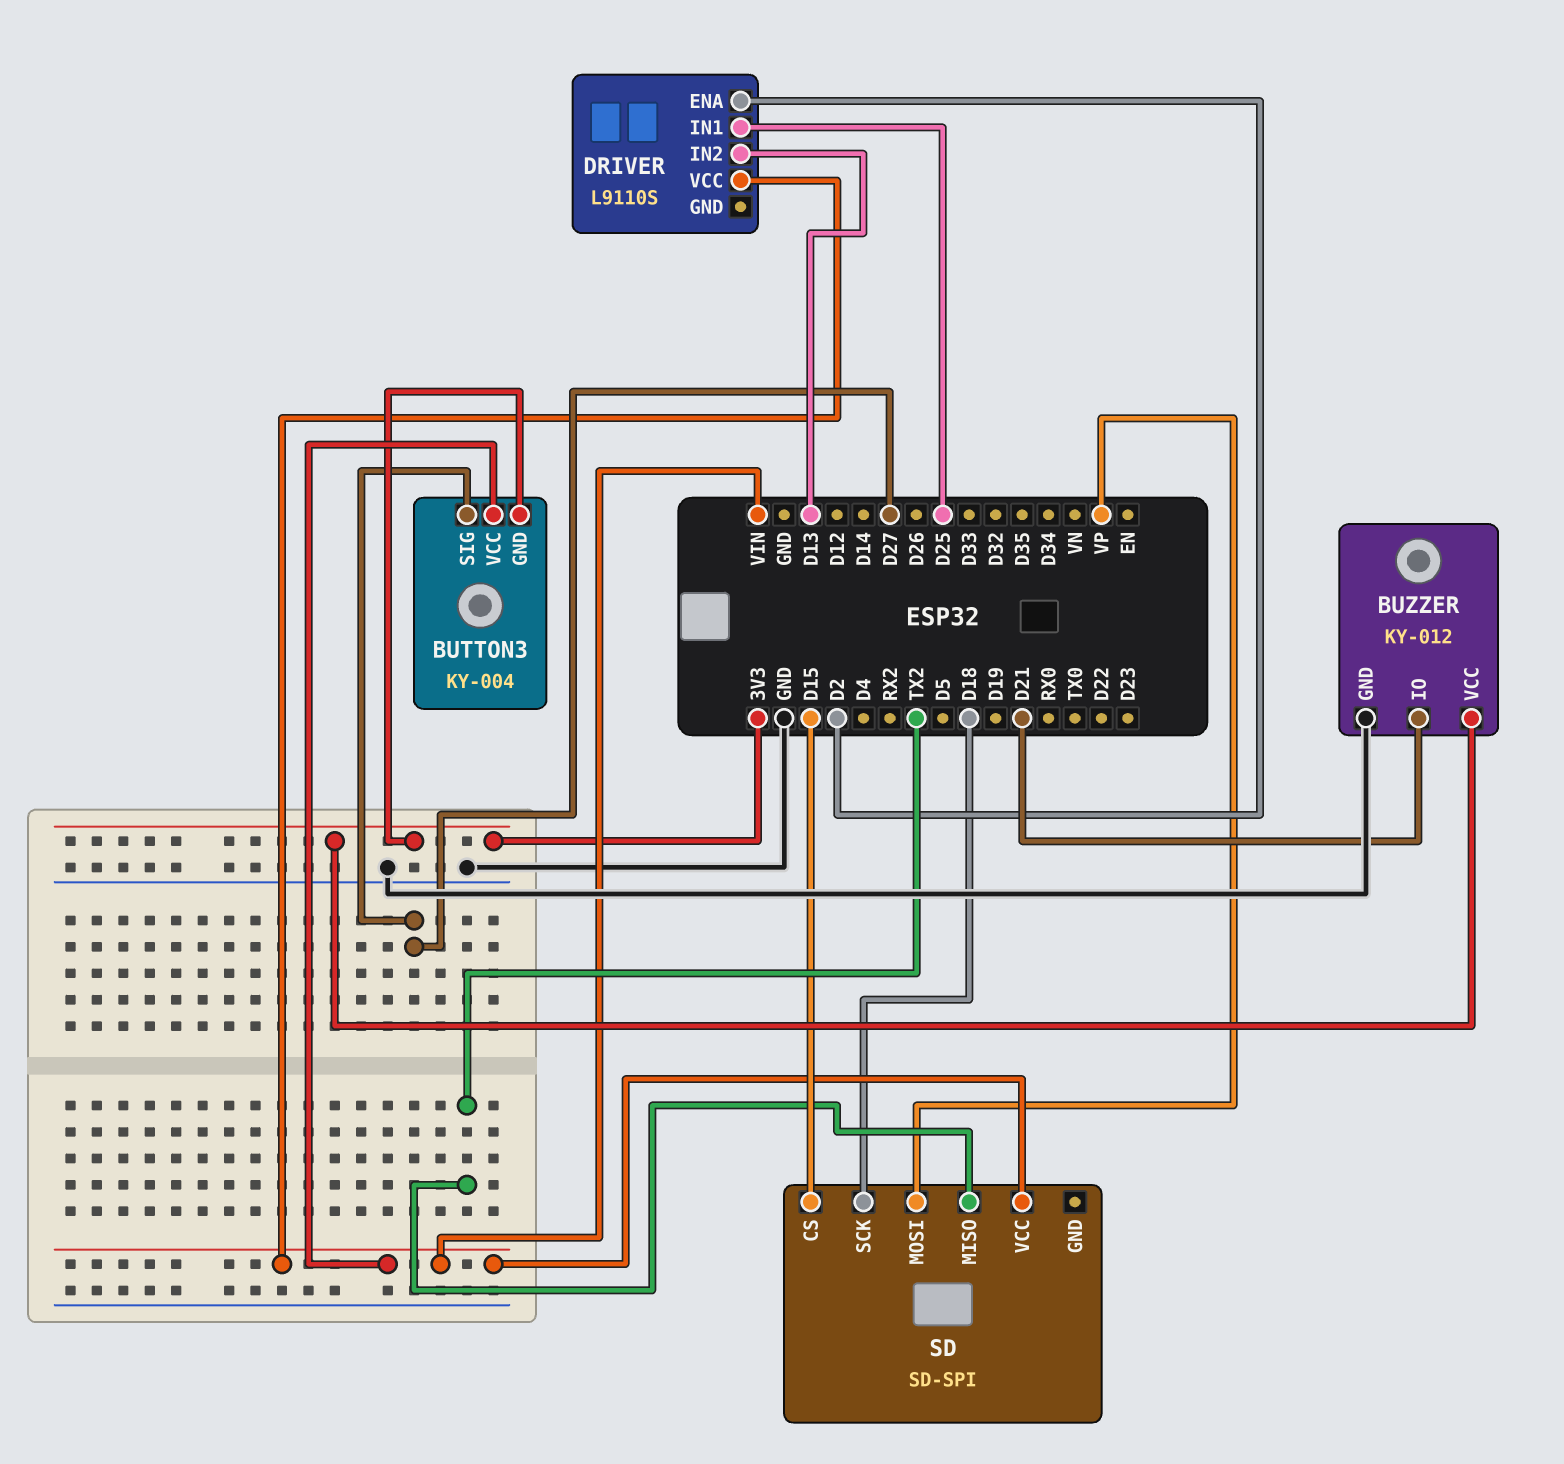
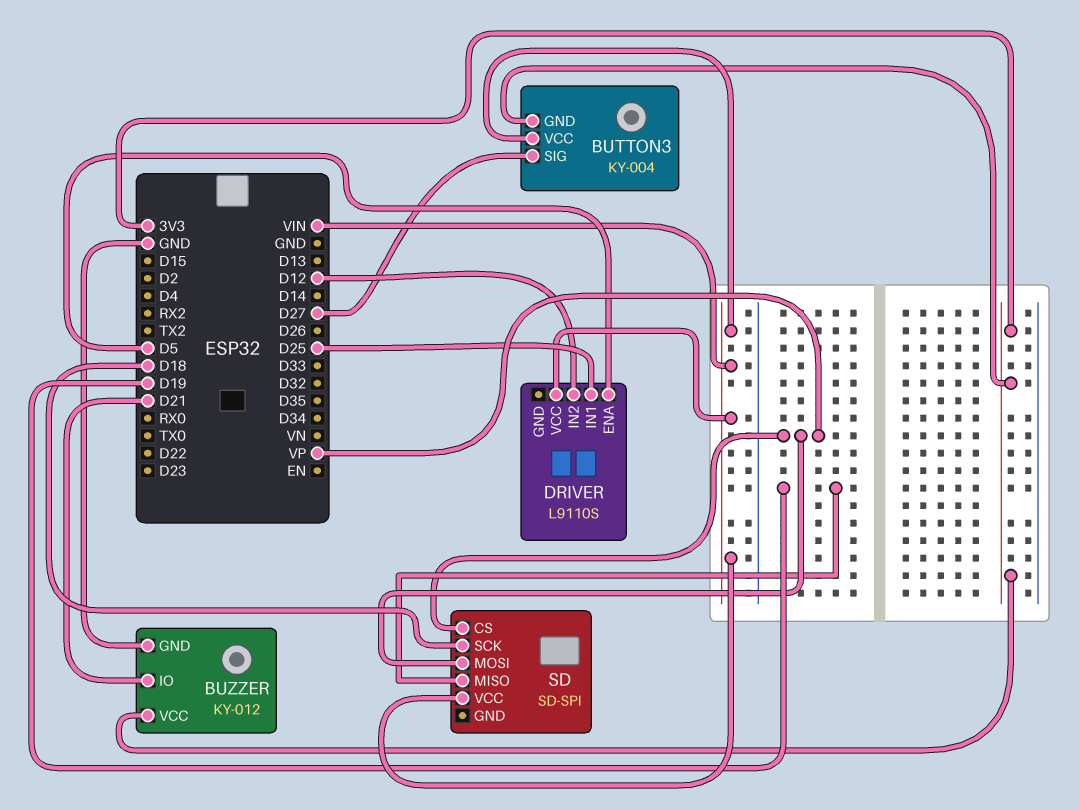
DRIVER pin ENA: D2 -> D5
DRIVER pin IN2: D13 -> D12
SD pin CS: D15 -> VP
SD pin MISO: TX2 -> D19

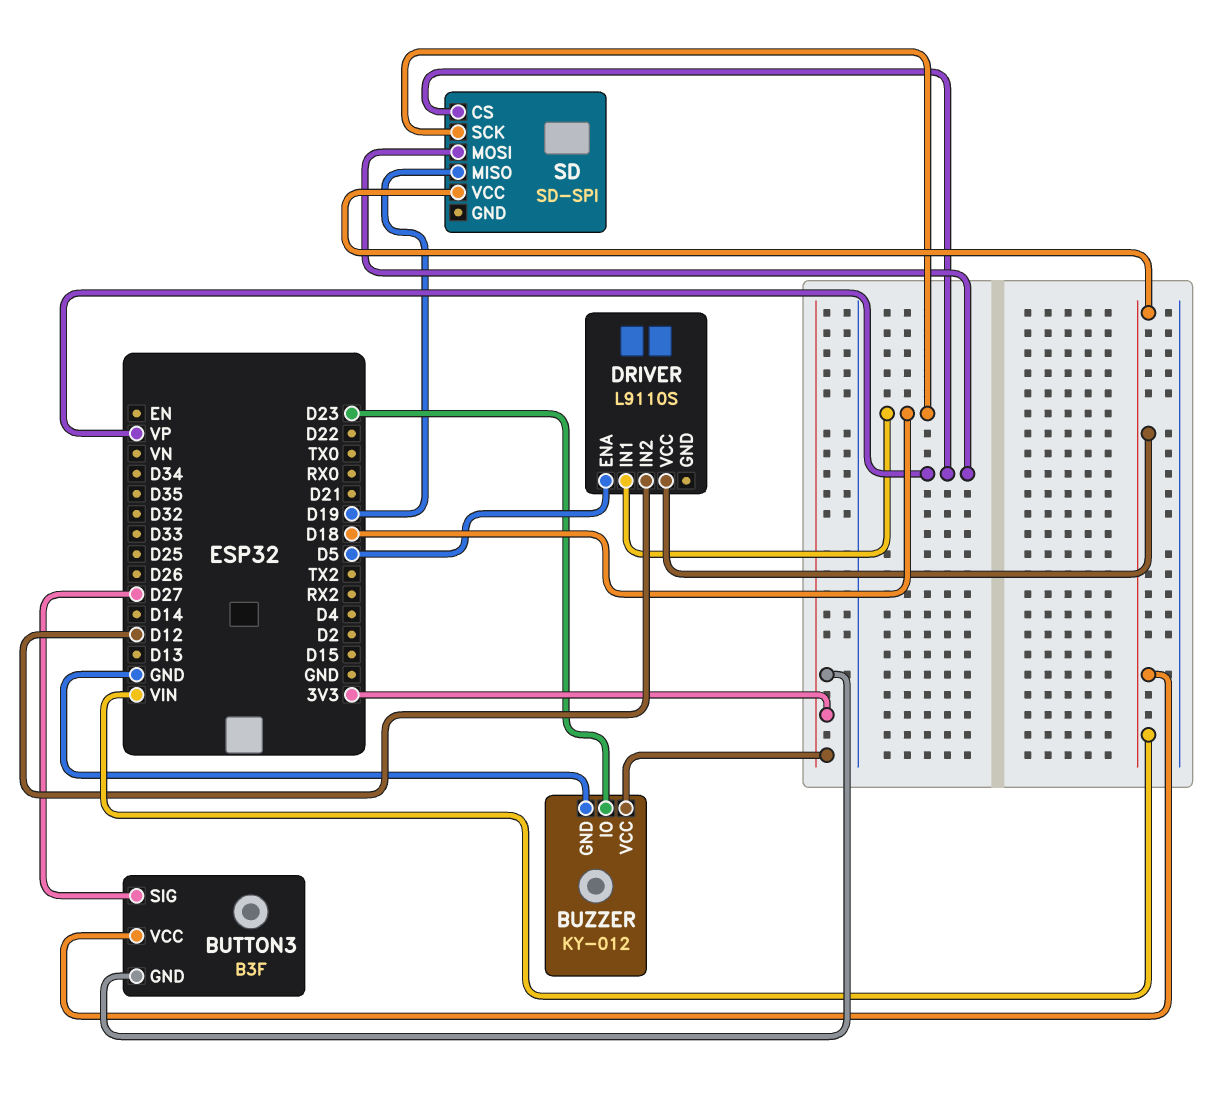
BUTTON3: KY-004 -> B3F
BUZZER pin IO: D21 -> D23
DRIVER pin IN1: D25 -> D18

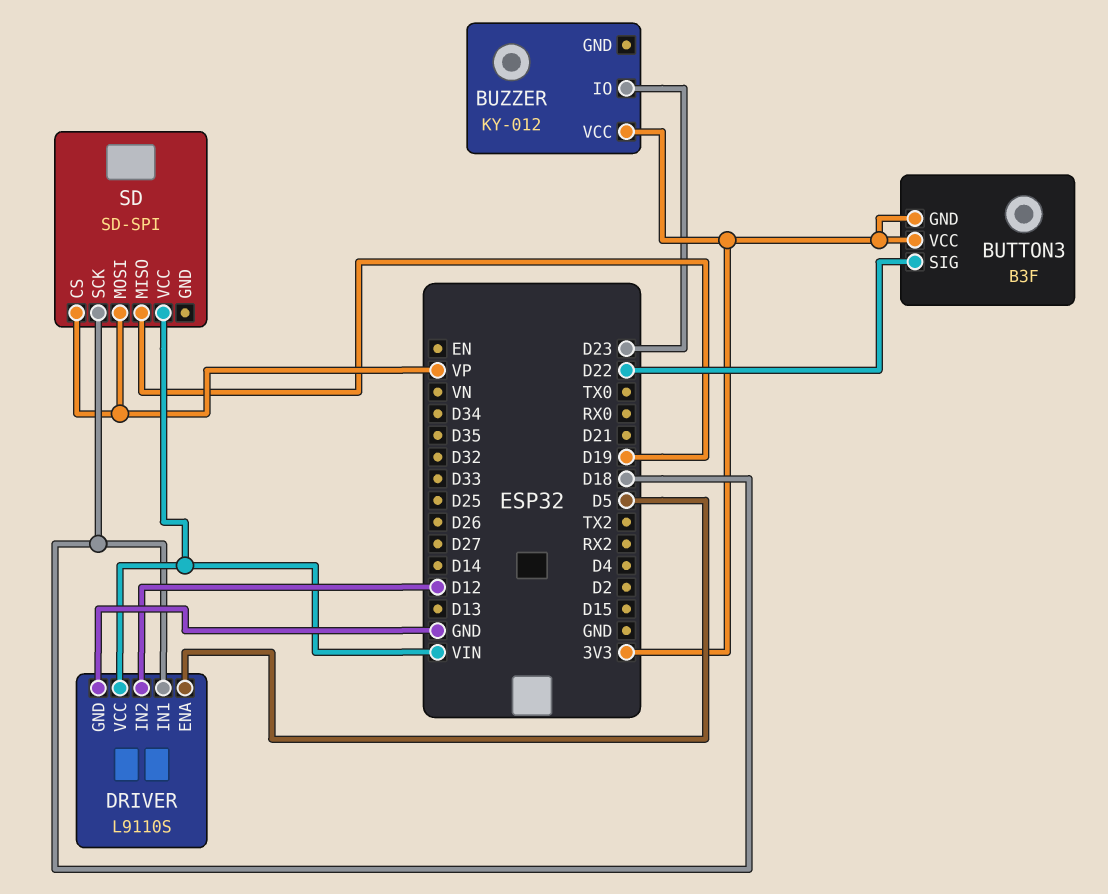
BUTTON3 pin SIG: D27 -> D22
BUTTON3 pin VCC: VIN -> 3V3
BUZZER pin GND: GND -> none
DRIVER pin GND: none -> GND

